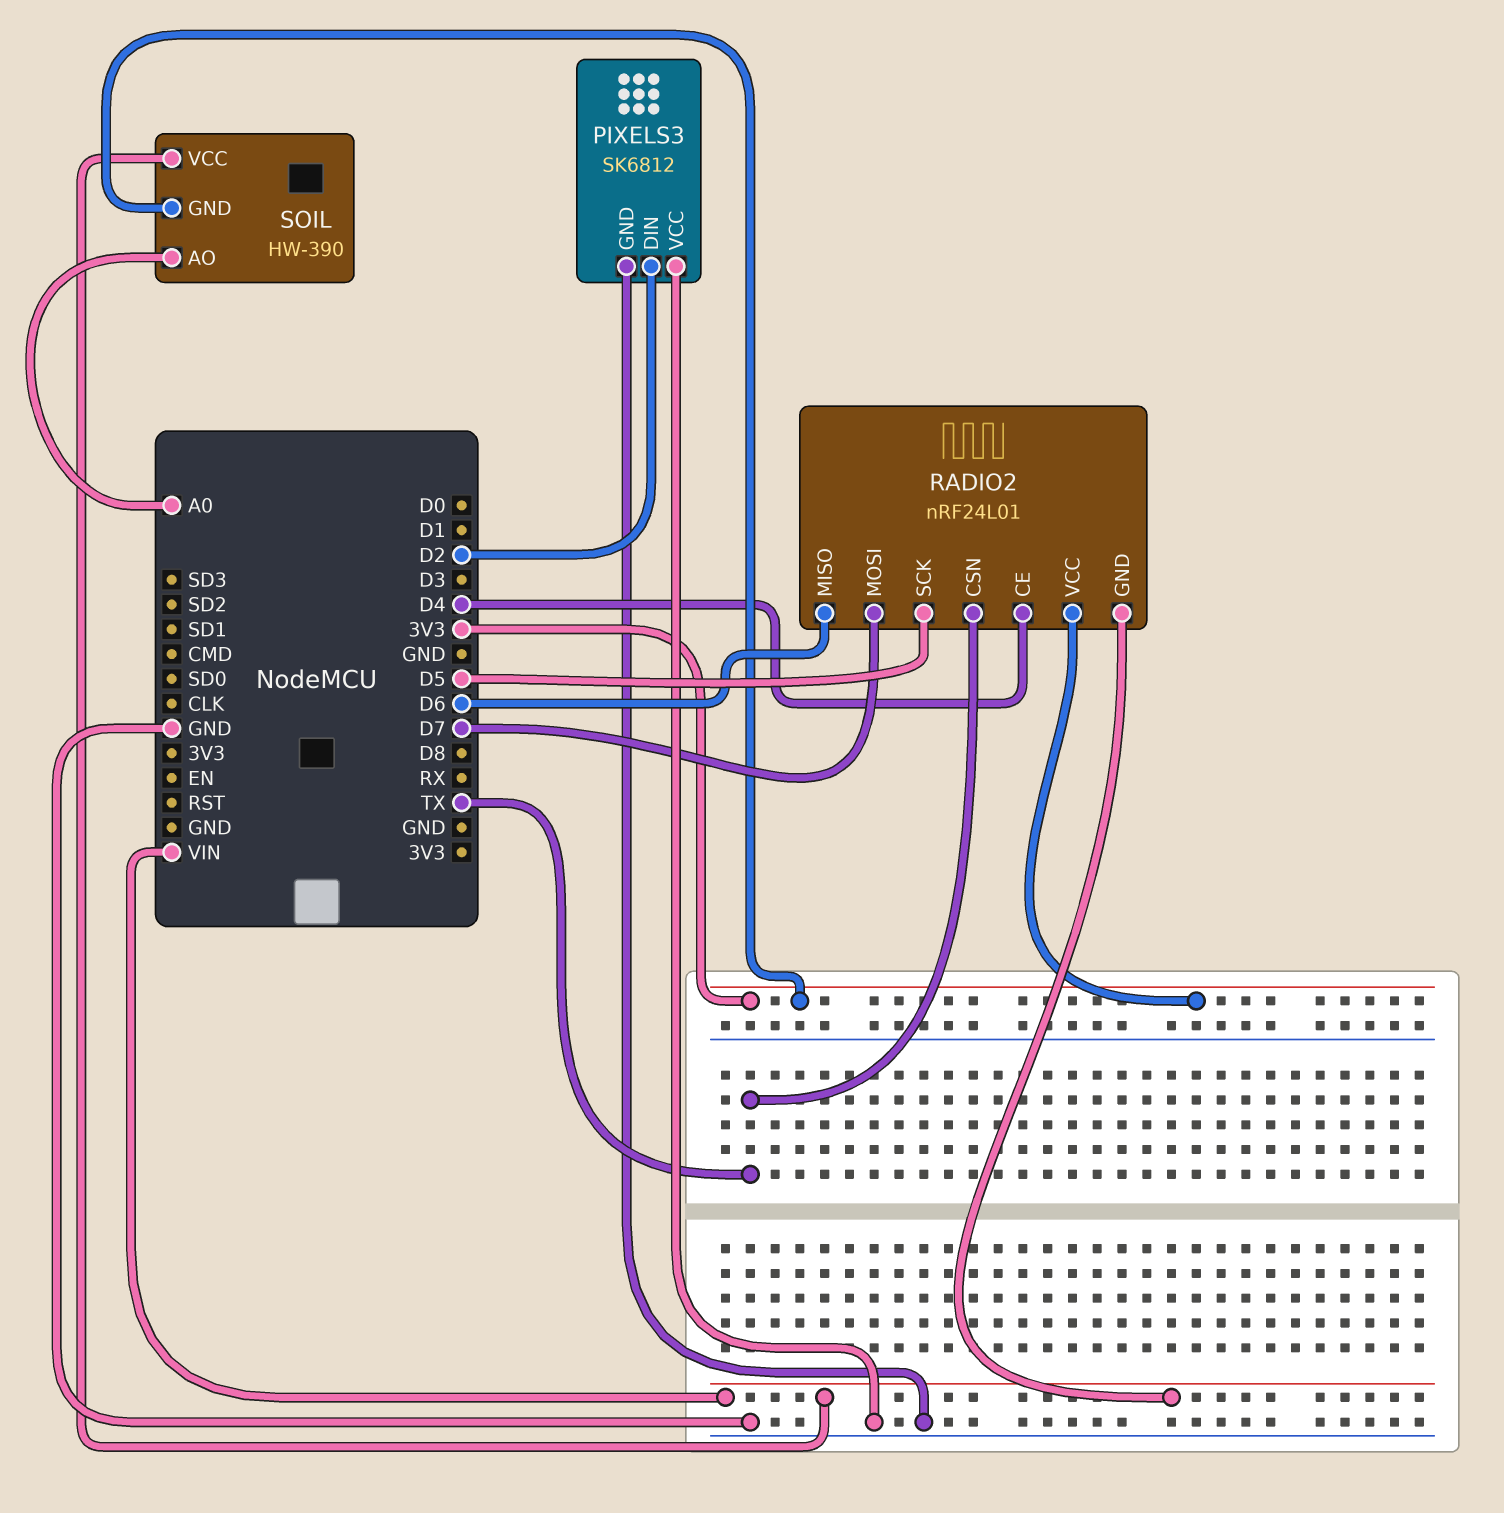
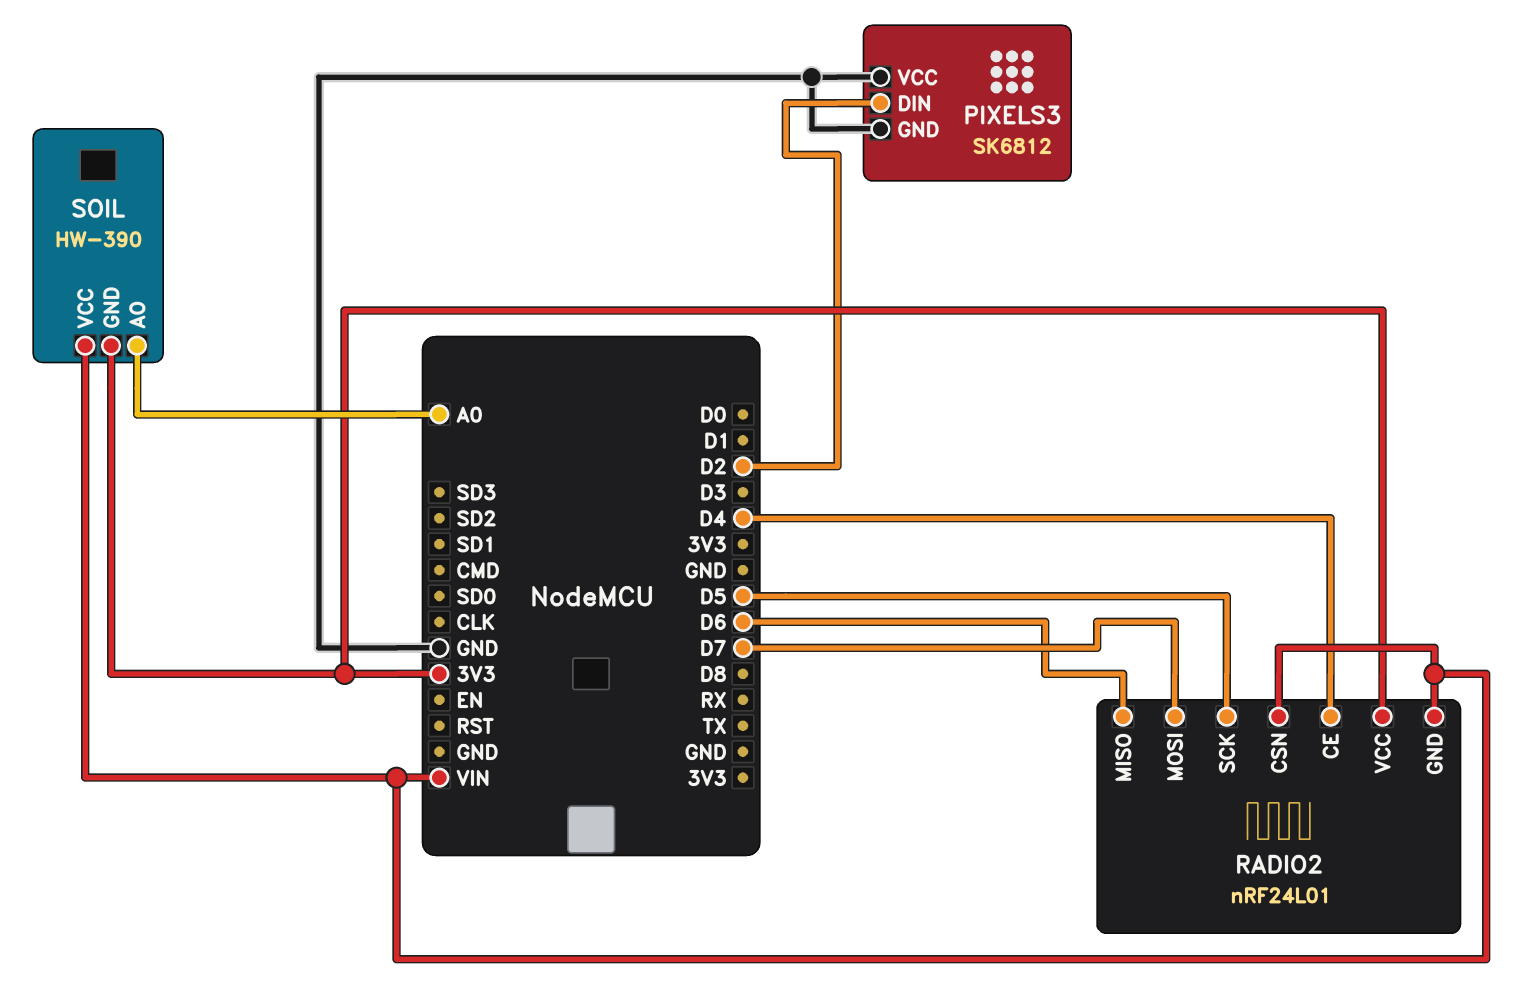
RADIO2 pin CSN: TX -> VIN

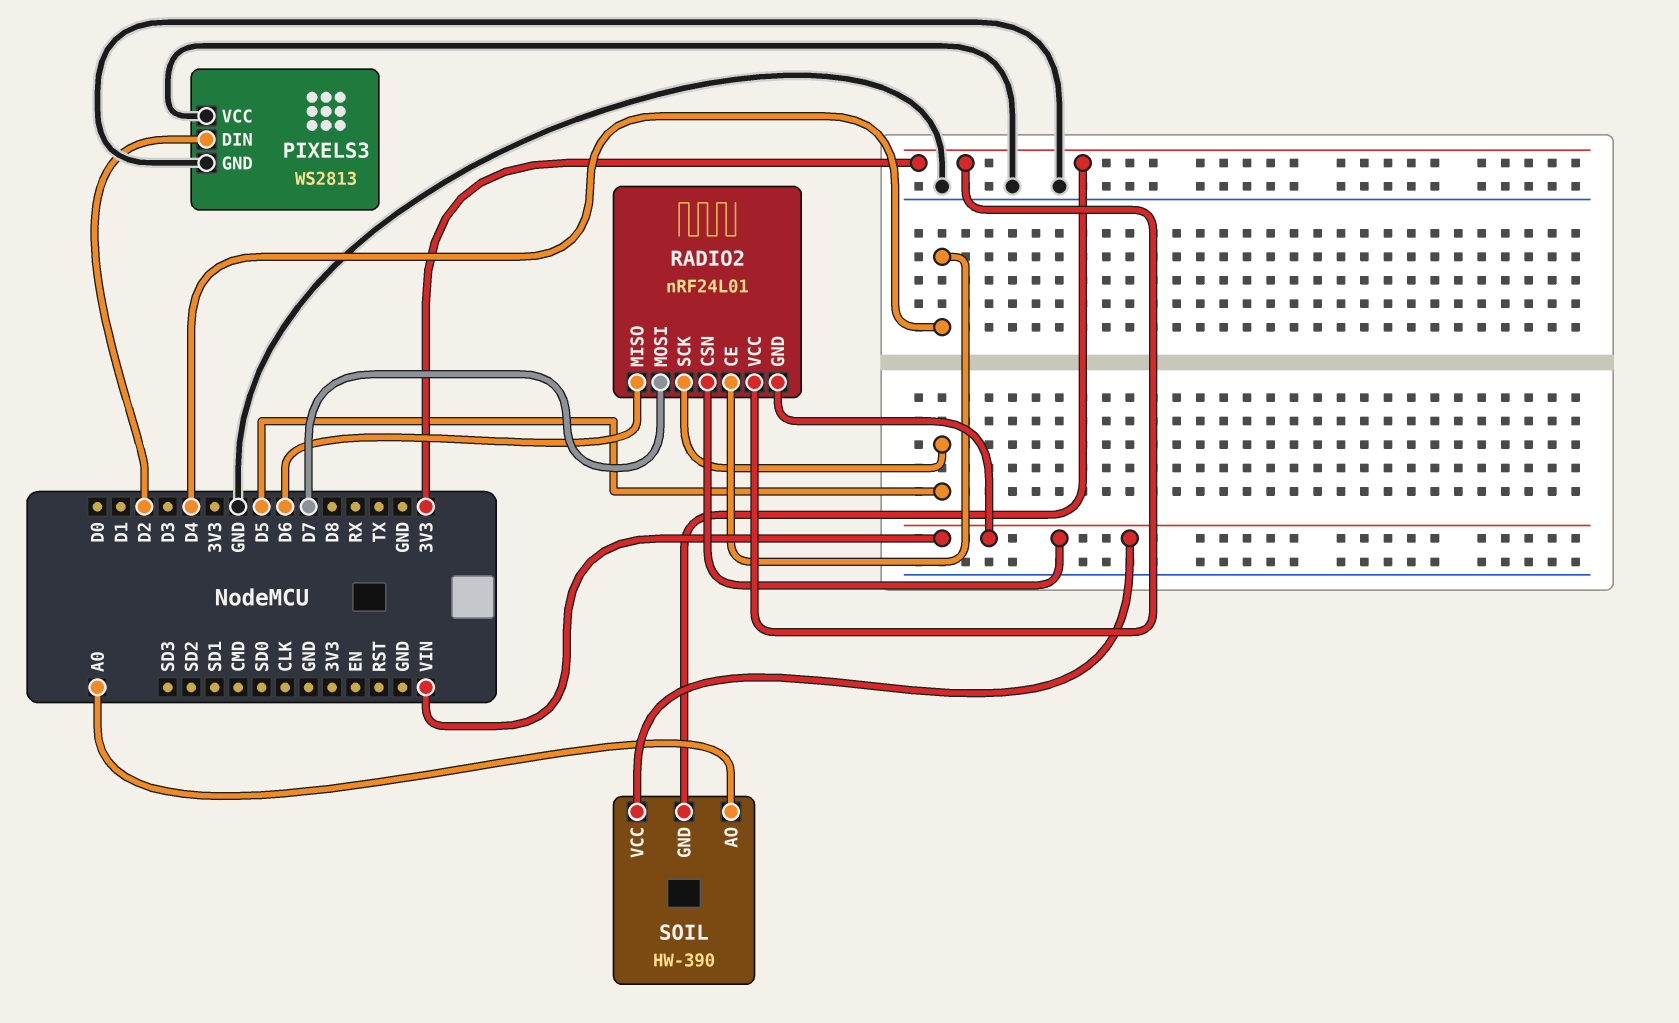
PIXELS3: SK6812 -> WS2813

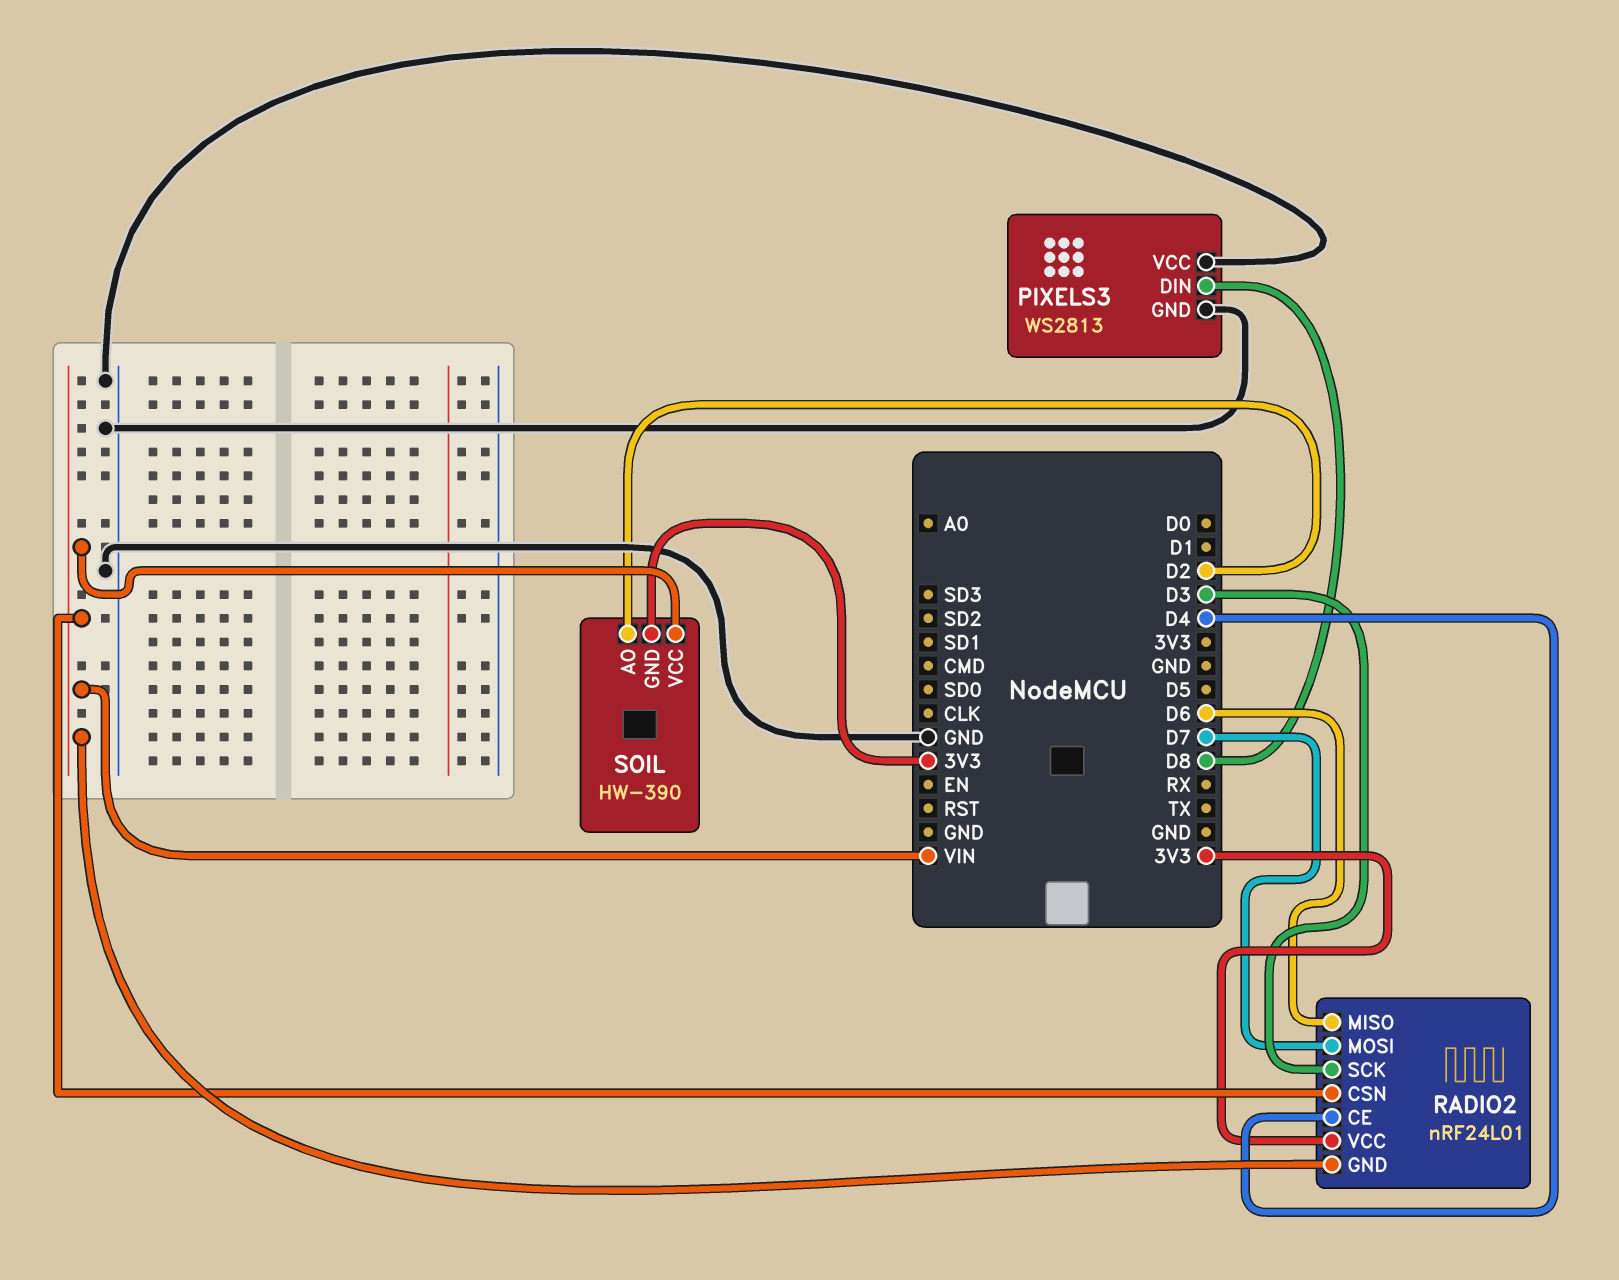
PIXELS3 pin DIN: D2 -> D8
RADIO2 pin SCK: D5 -> D3
SOIL pin AO: A0 -> D2

